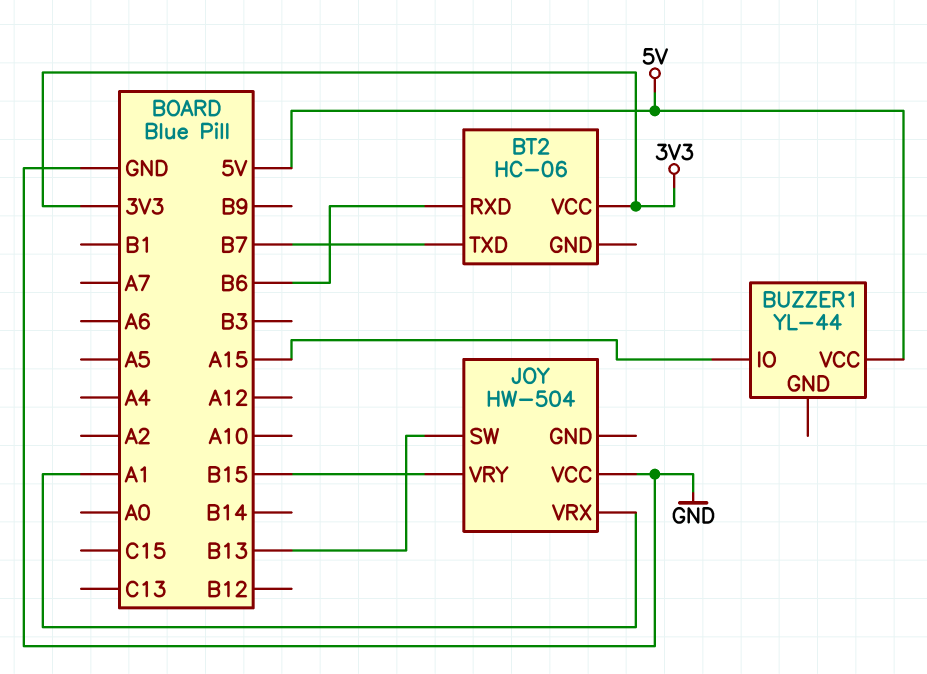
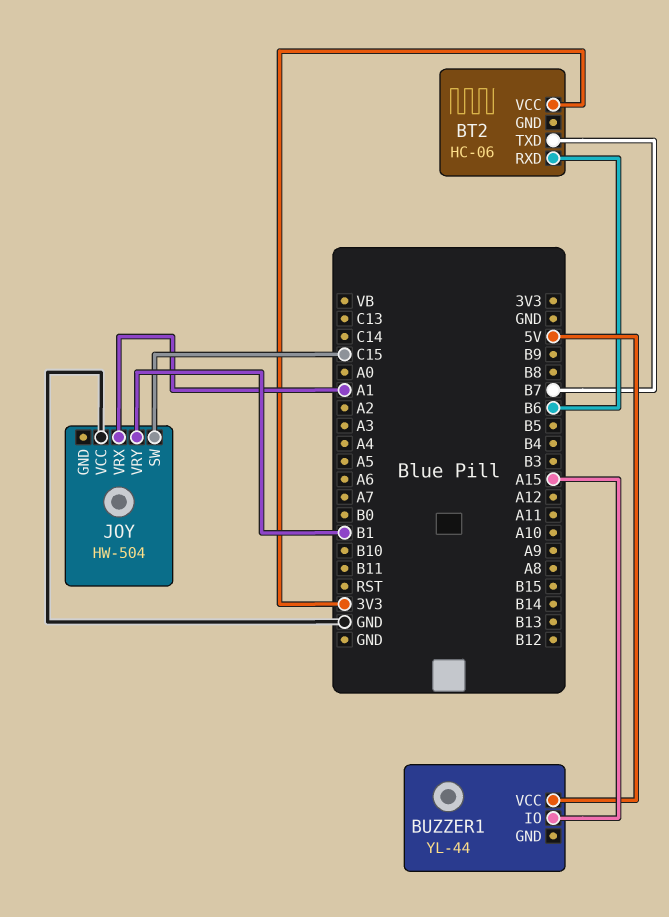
JOY pin SW: B13 -> C15
JOY pin VRY: B15 -> B1

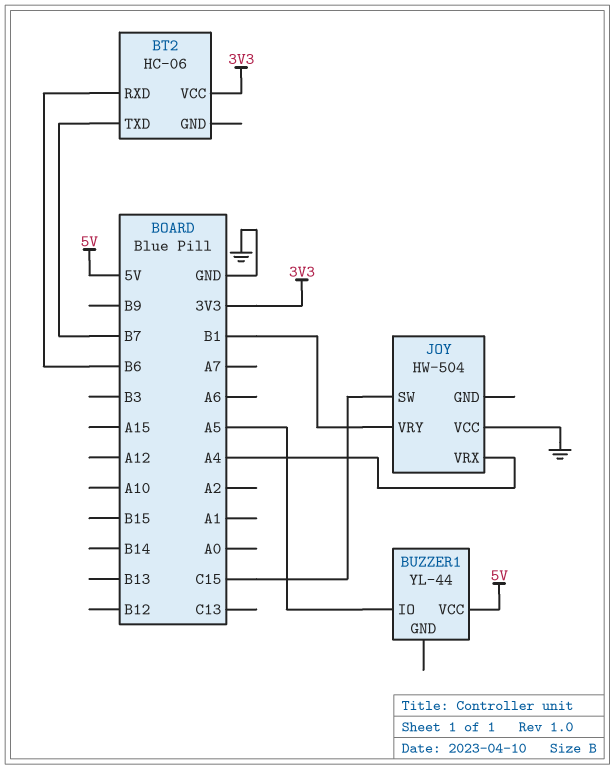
BUZZER1 pin IO: A15 -> A5
JOY pin VRX: A1 -> A4

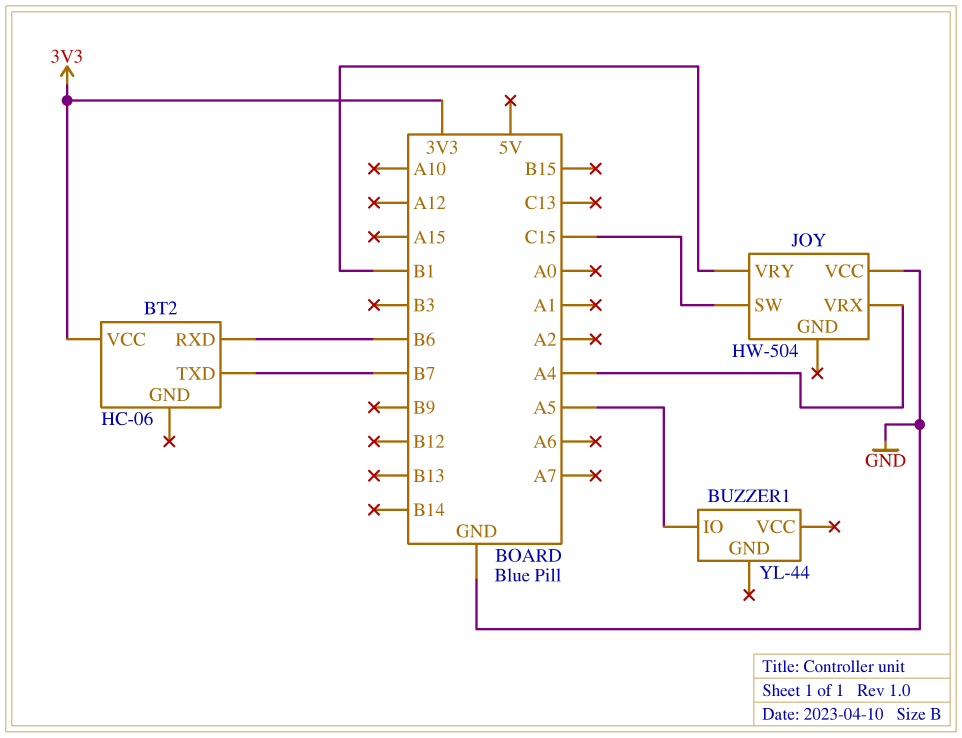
BUZZER1 pin VCC: 5V -> none

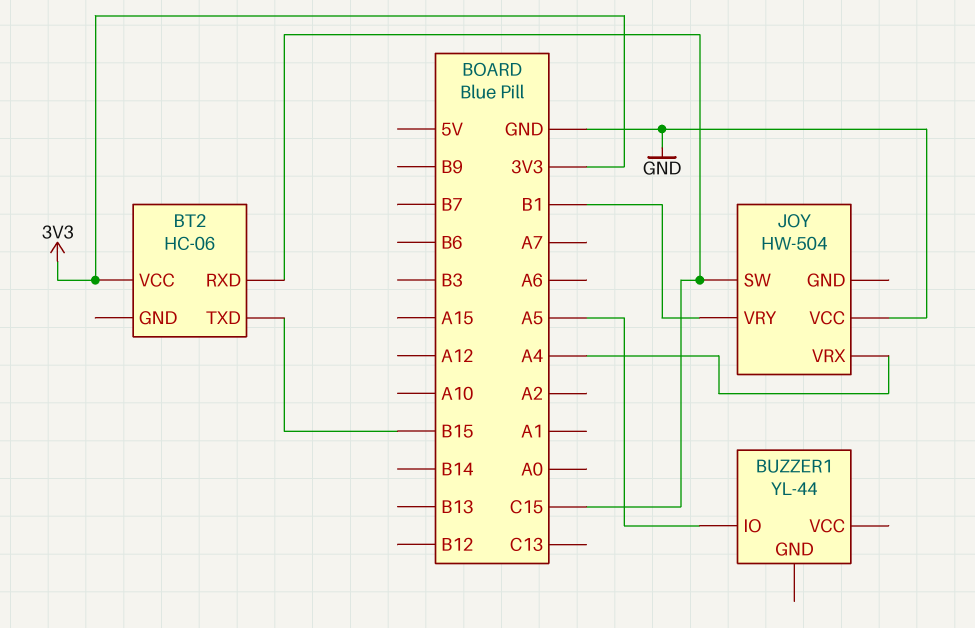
BT2 pin RXD: B6 -> C15
BT2 pin TXD: B7 -> B15

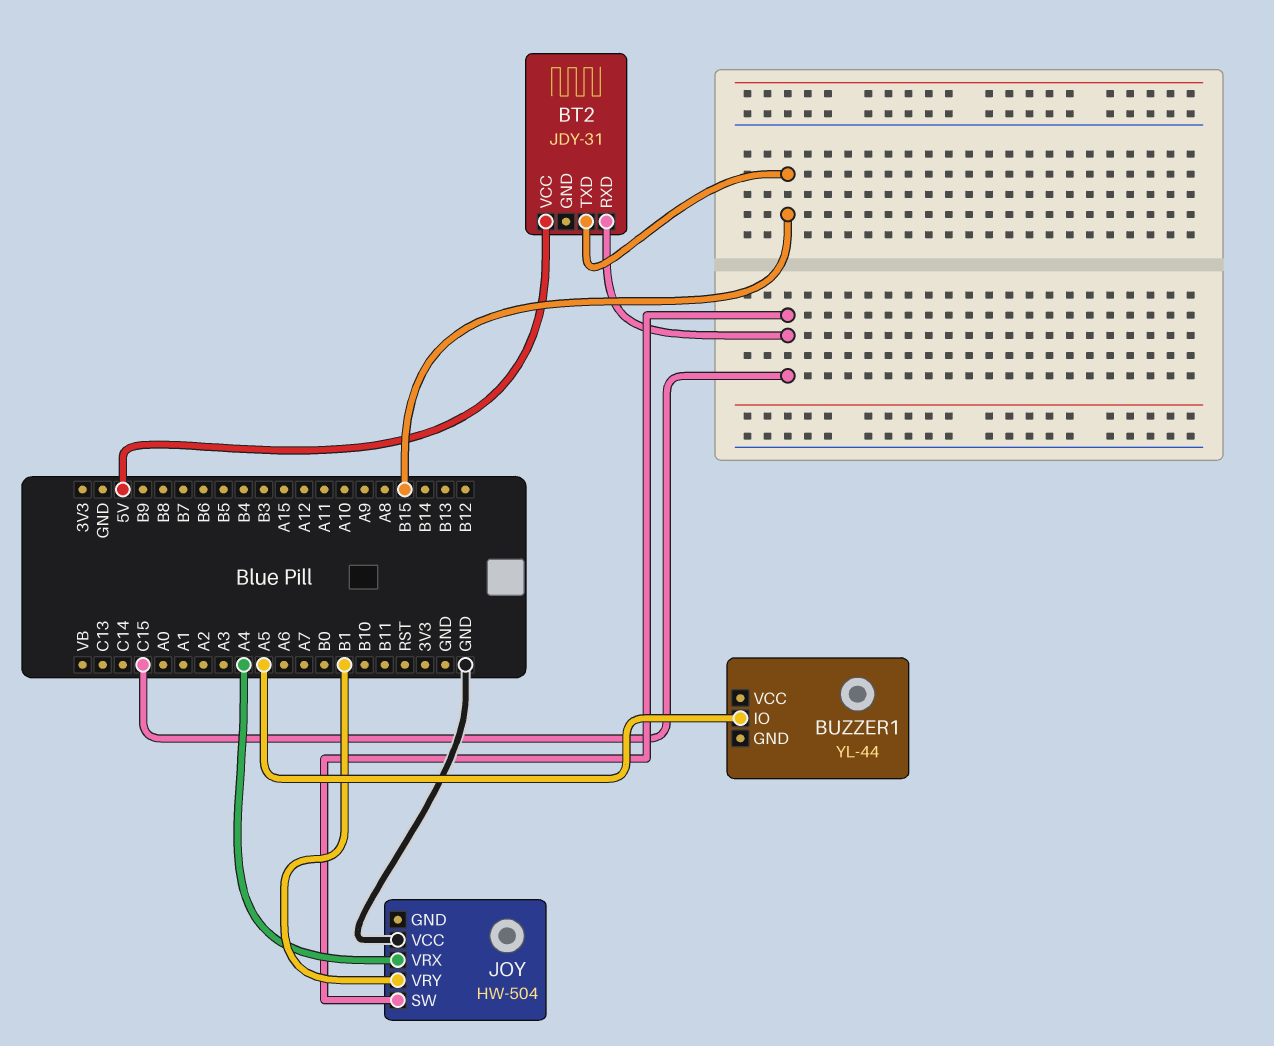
BT2: HC-06 -> JDY-31
BT2 pin VCC: 3V3 -> 5V

